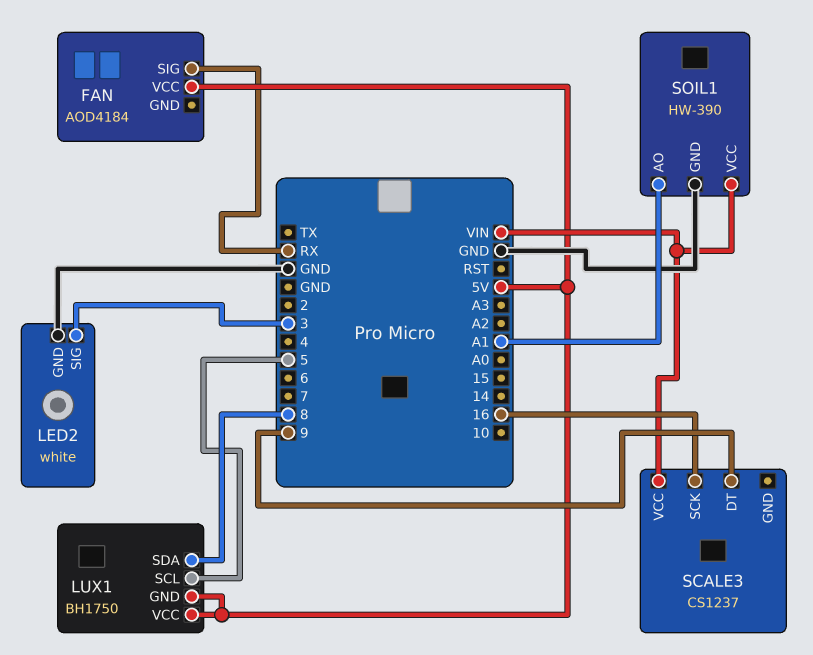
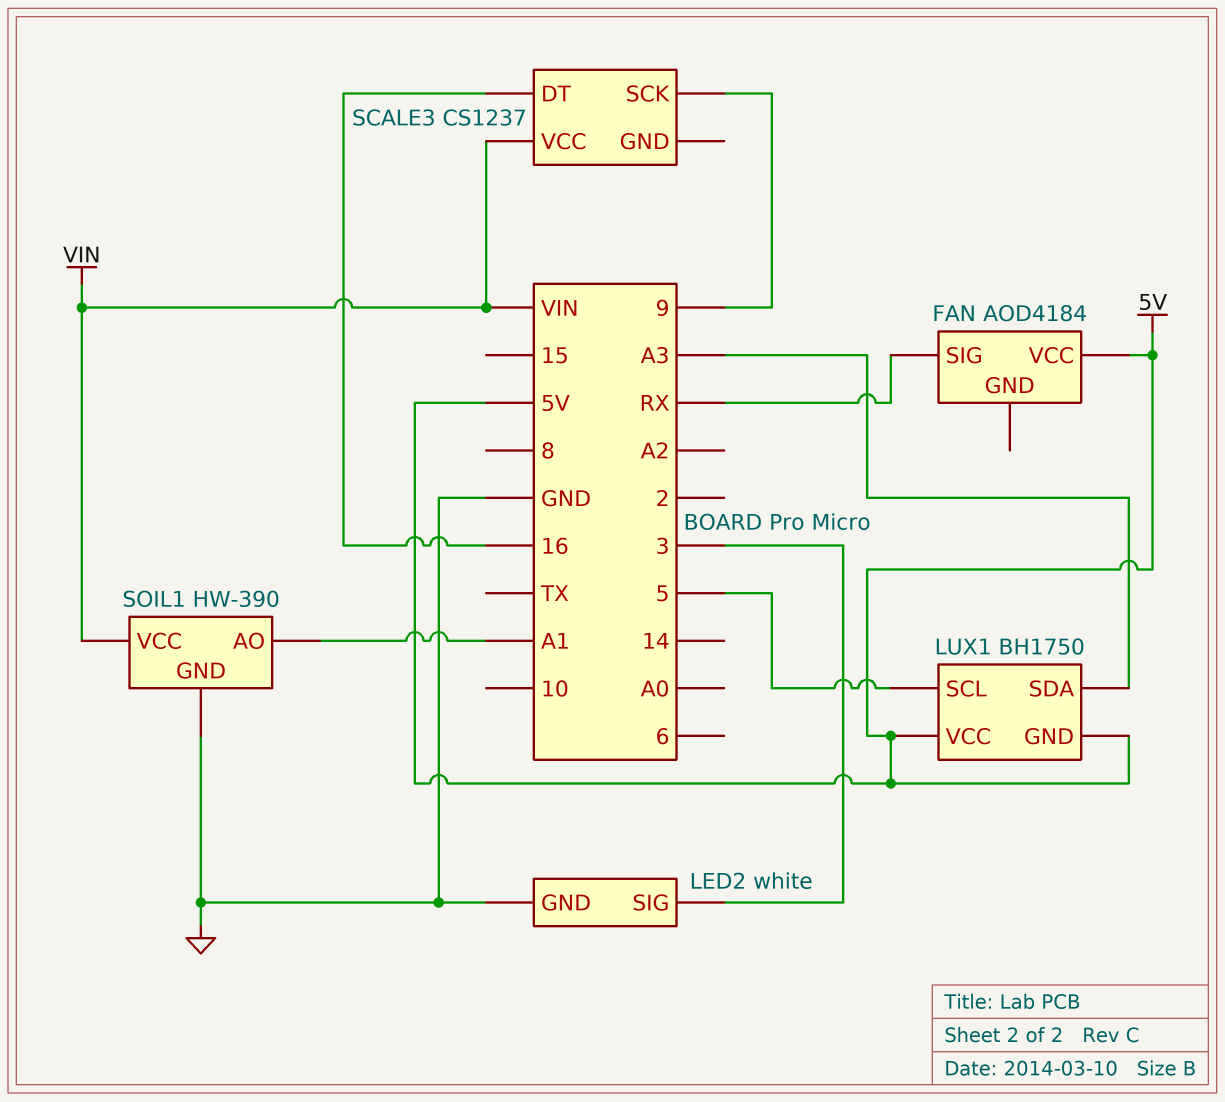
LUX1 pin SDA: 8 -> A3
SCALE3 pin DT: 9 -> 16
SCALE3 pin SCK: 16 -> 9

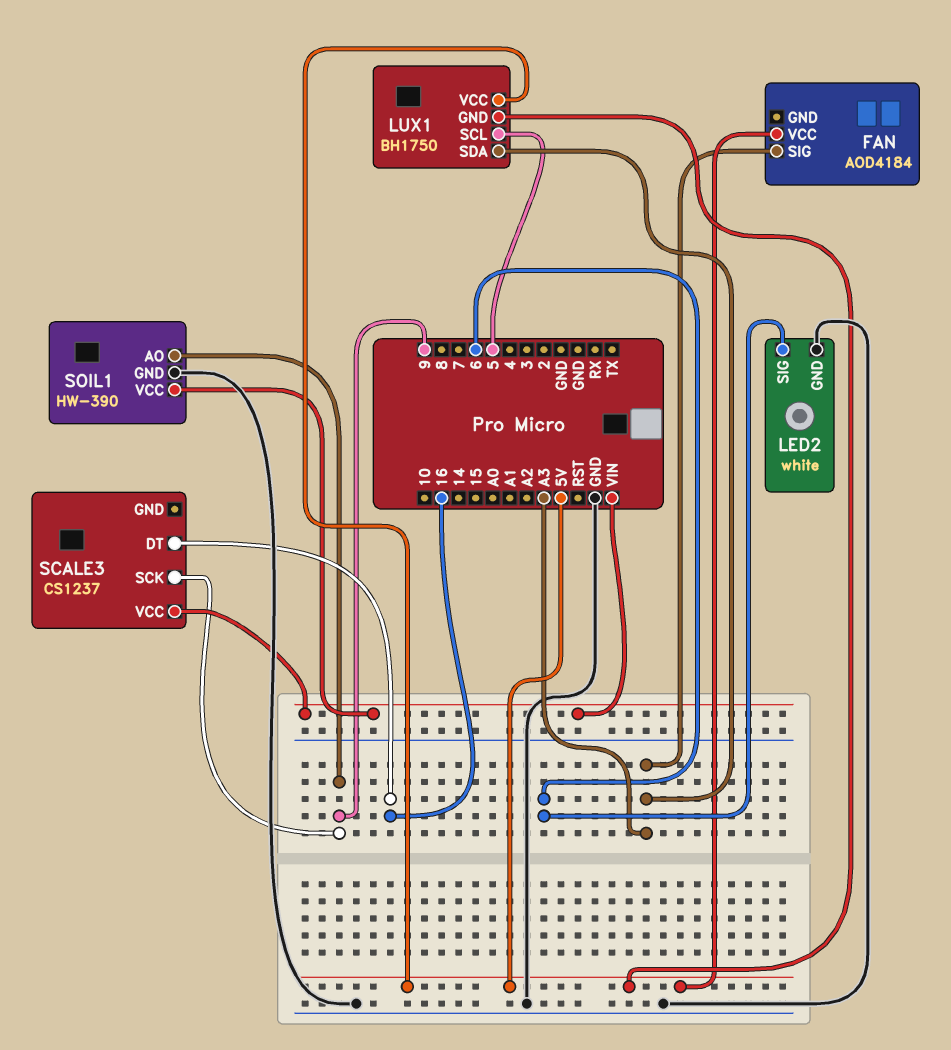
FAN pin SIG: RX -> A3
LED2 pin SIG: 3 -> 6
SOIL1 pin AO: A1 -> 9

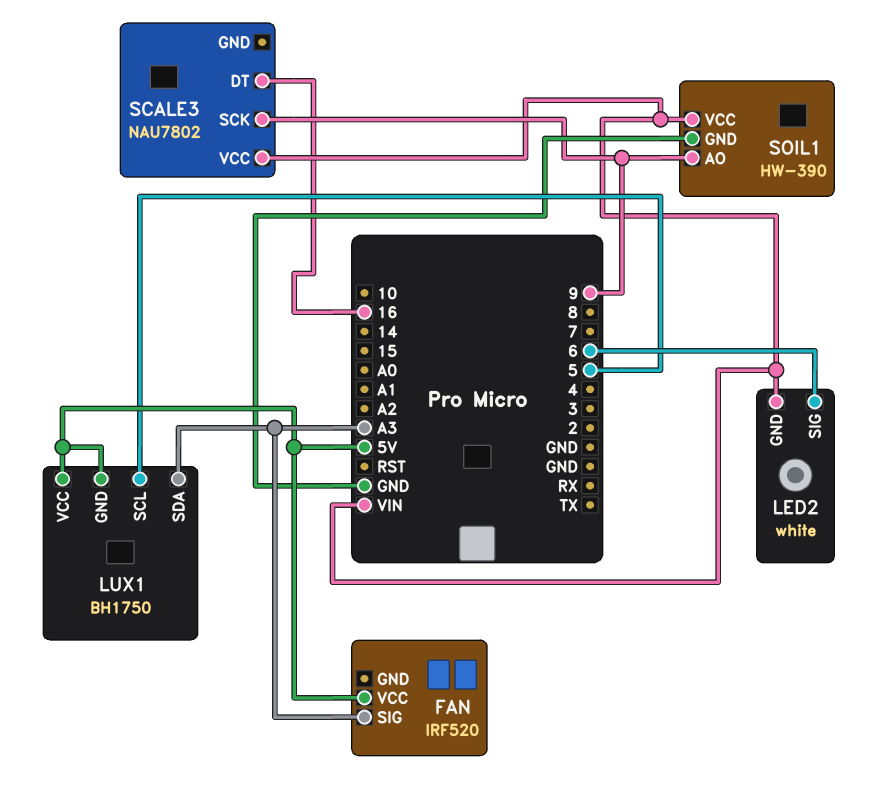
FAN: AOD4184 -> IRF520
LED2 pin GND: GND -> VIN
SCALE3: CS1237 -> NAU7802

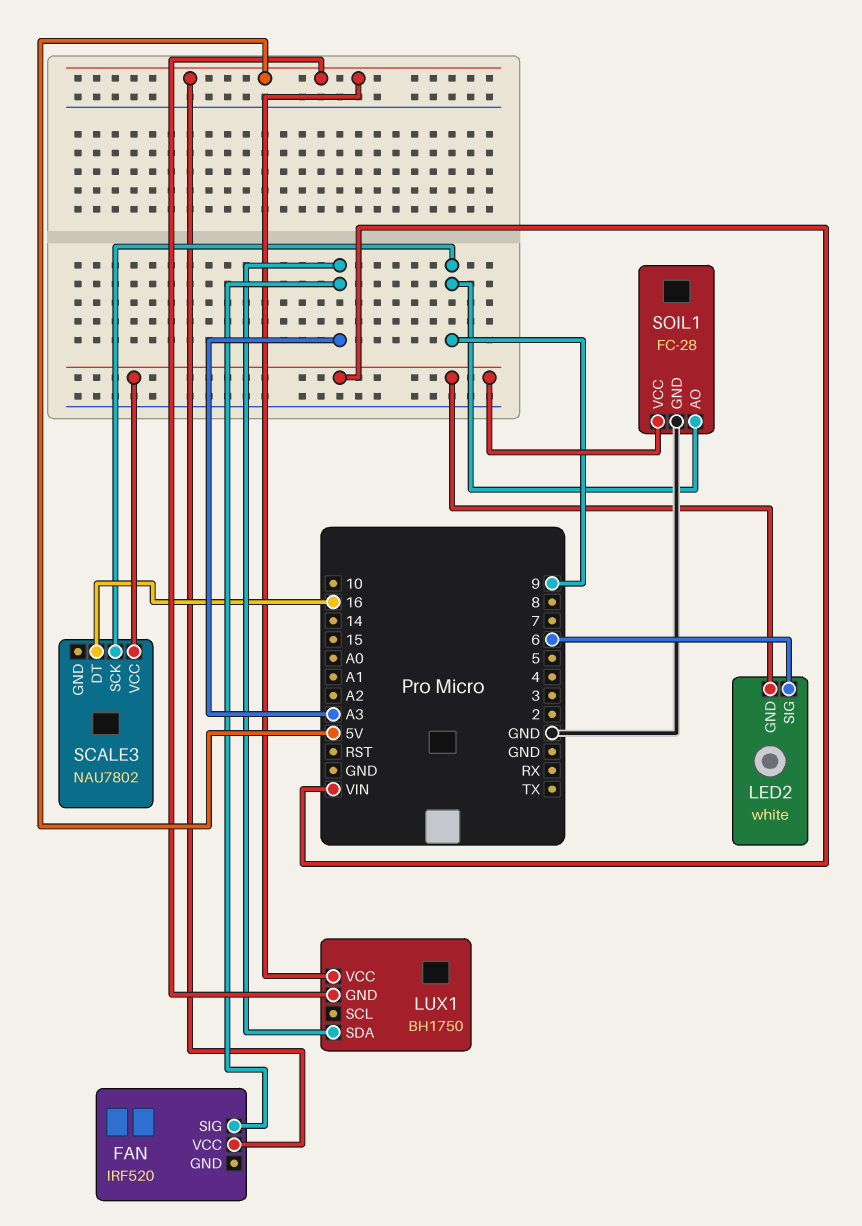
LUX1 pin SCL: 5 -> none
SOIL1: HW-390 -> FC-28

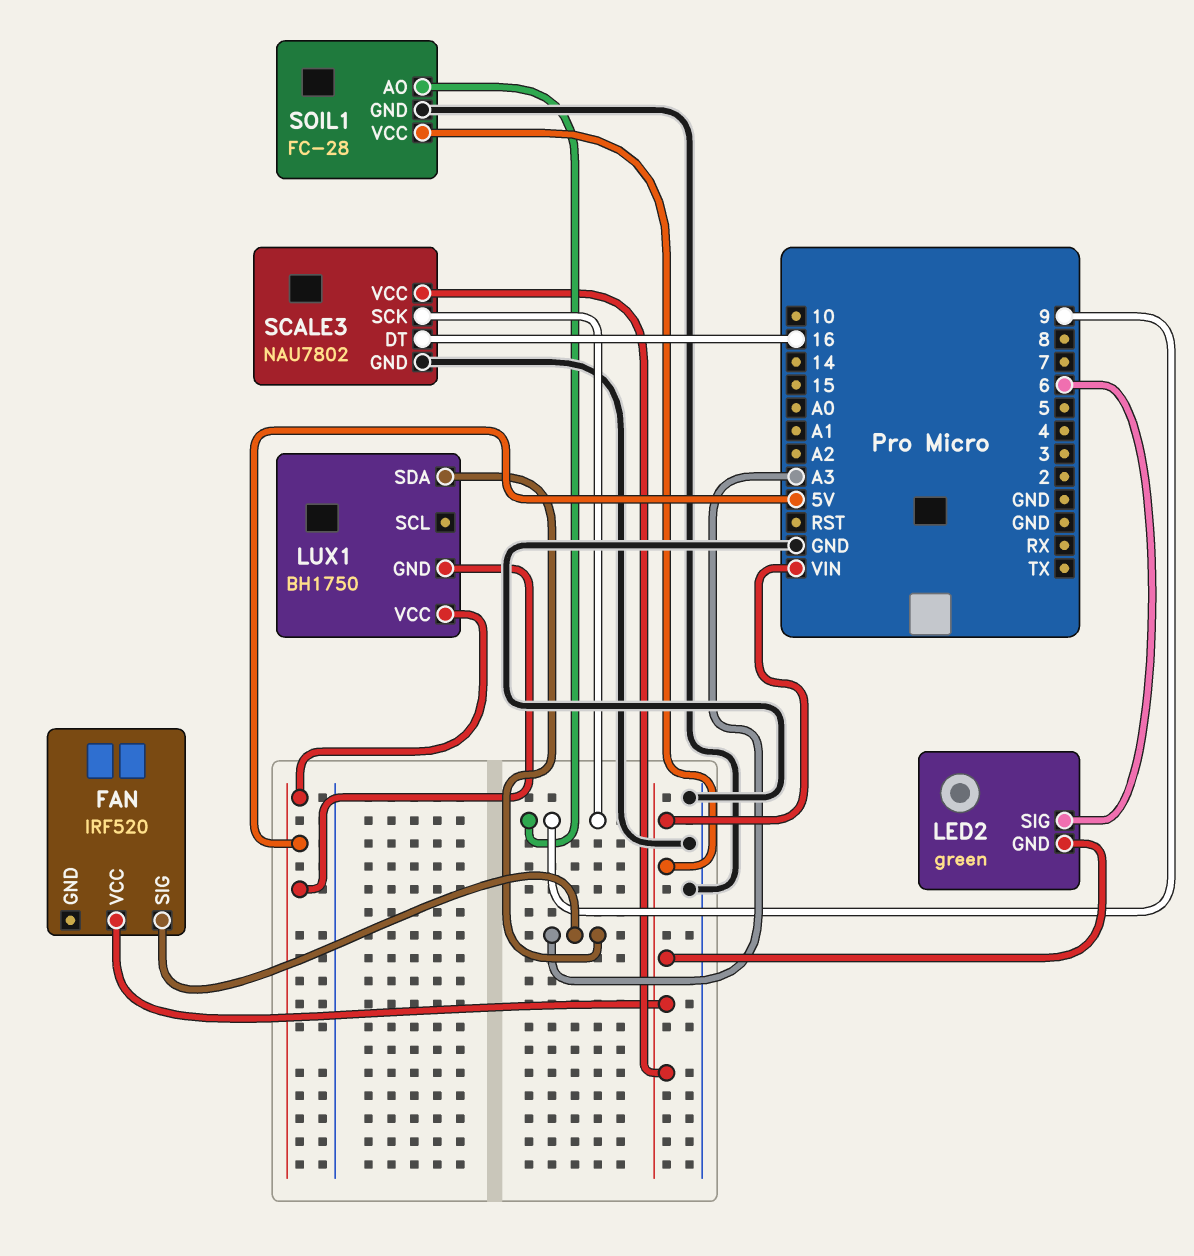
FAN pin VCC: 5V -> VIN
LED2: white -> green
SCALE3 pin GND: none -> GND

